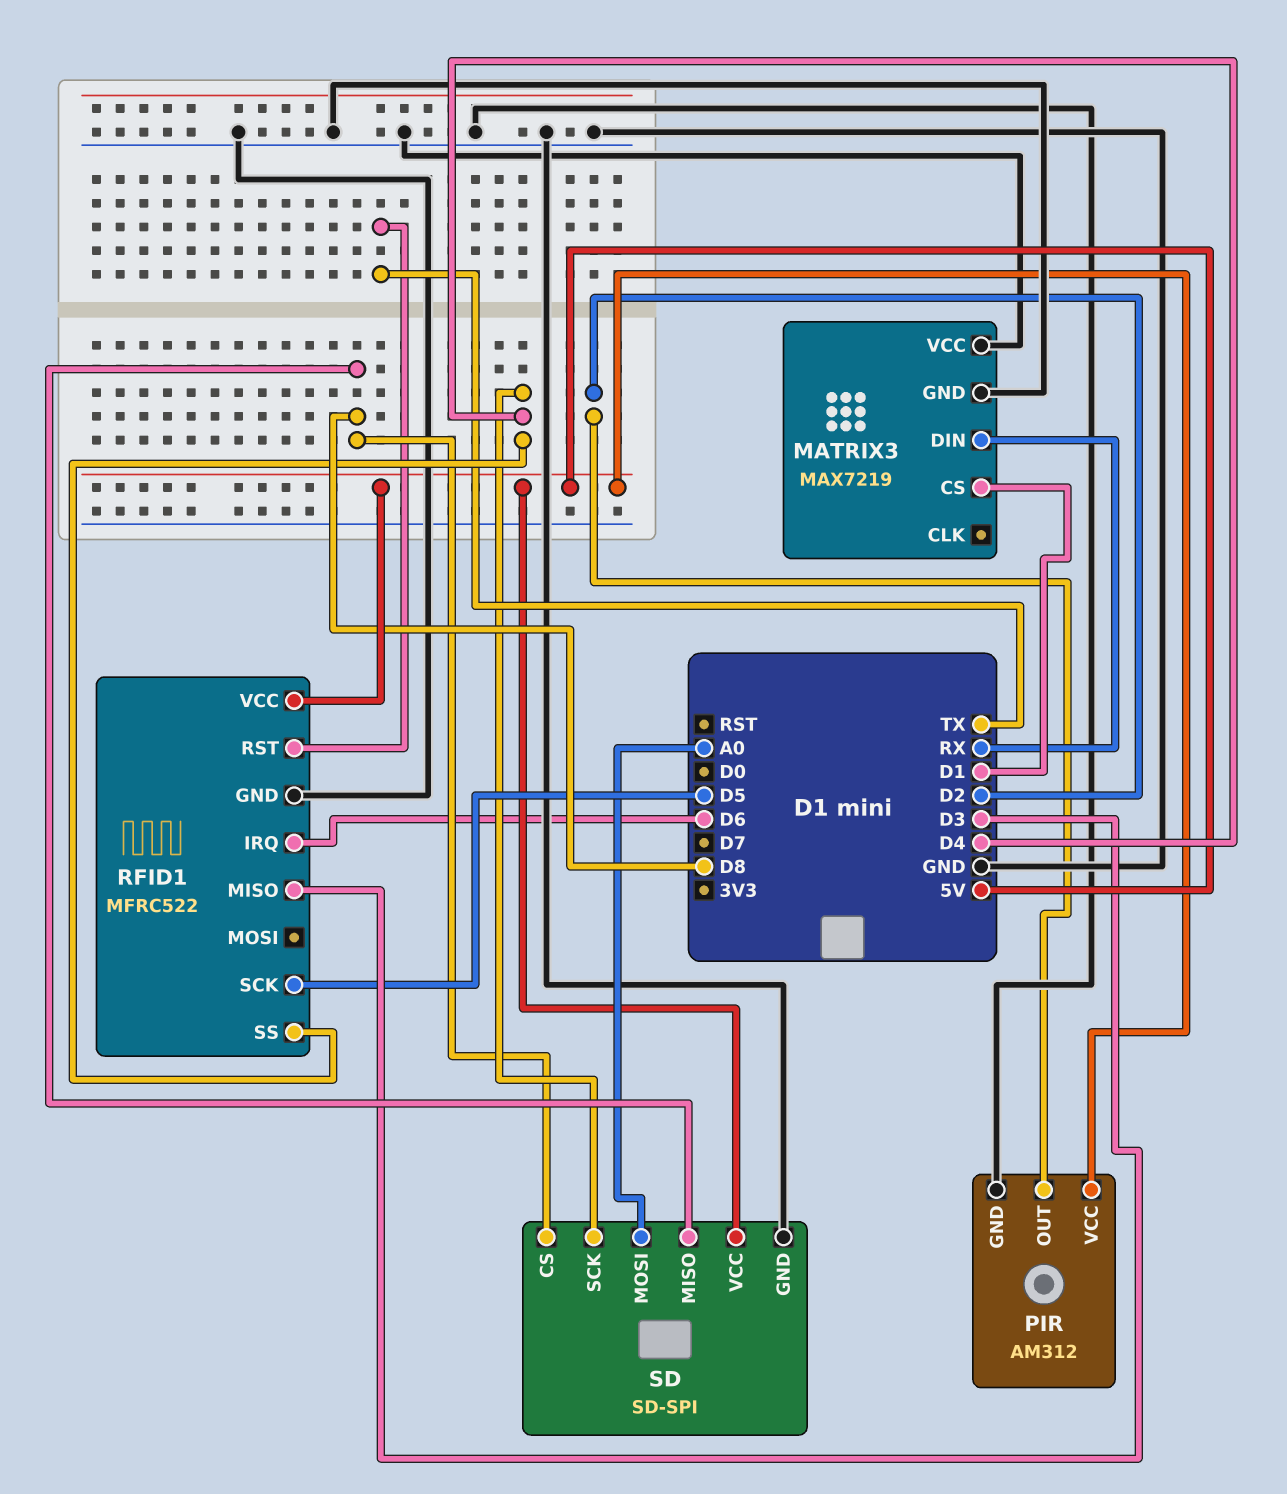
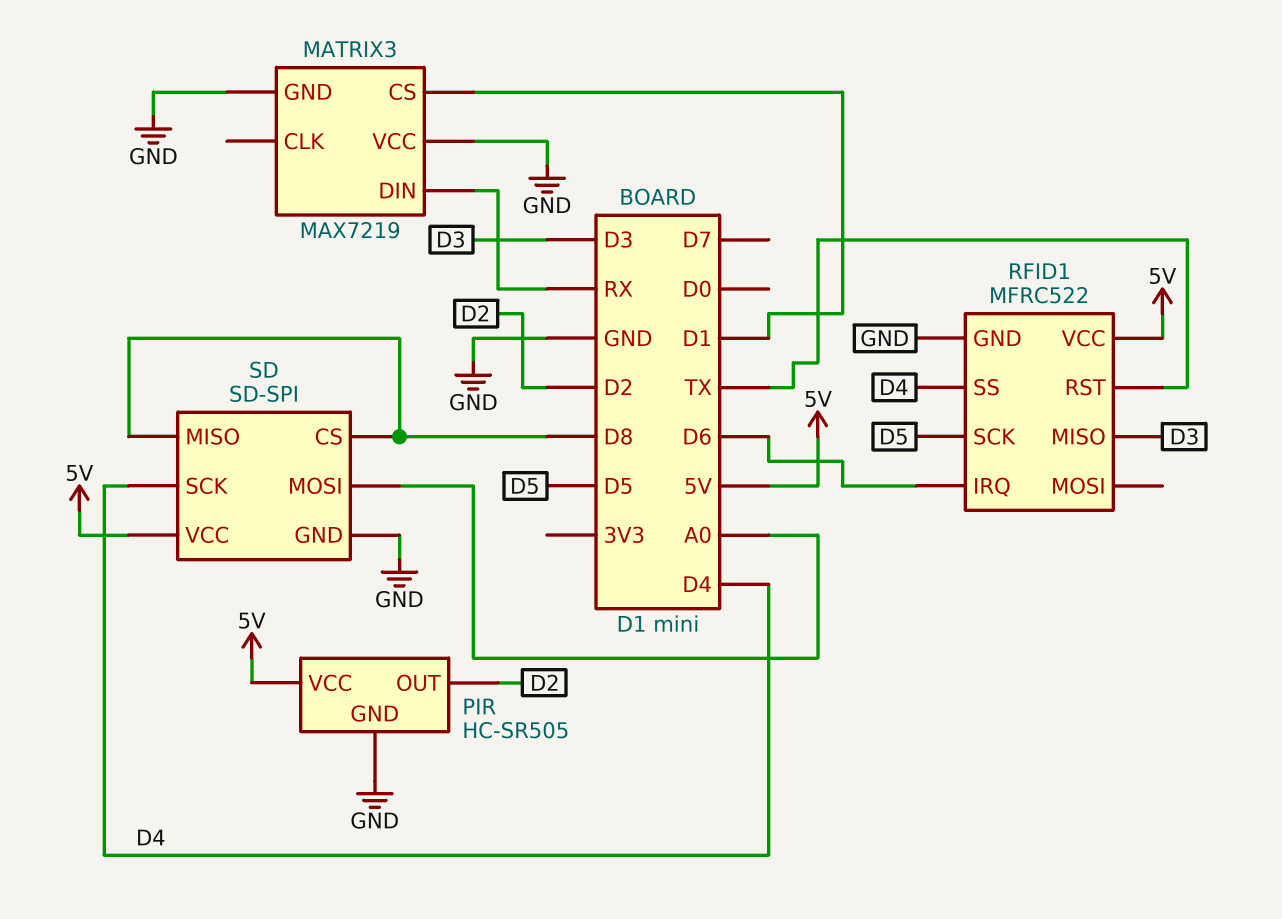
PIR: AM312 -> HC-SR505

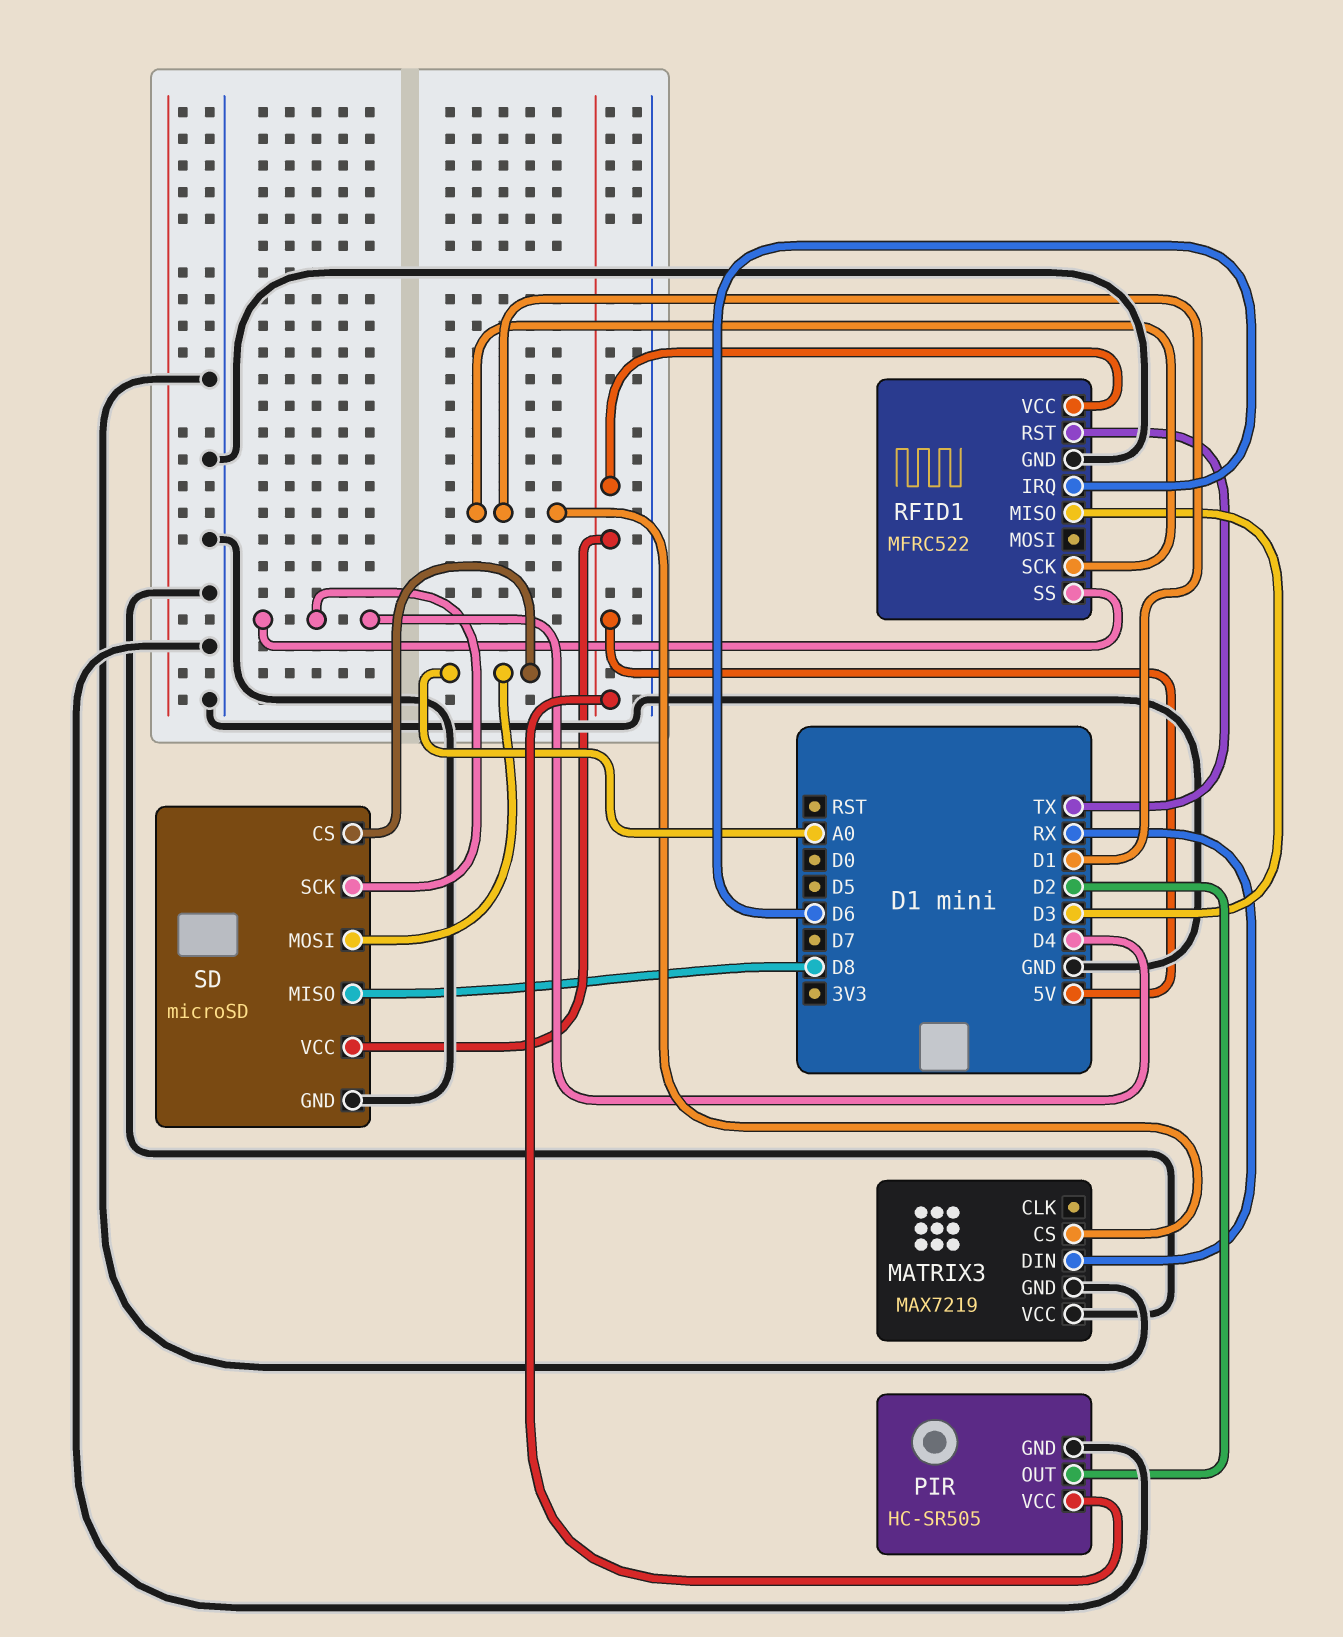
RFID1 pin SCK: D5 -> D1
SD: SD-SPI -> microSD
SD pin CS: D8 -> A0

